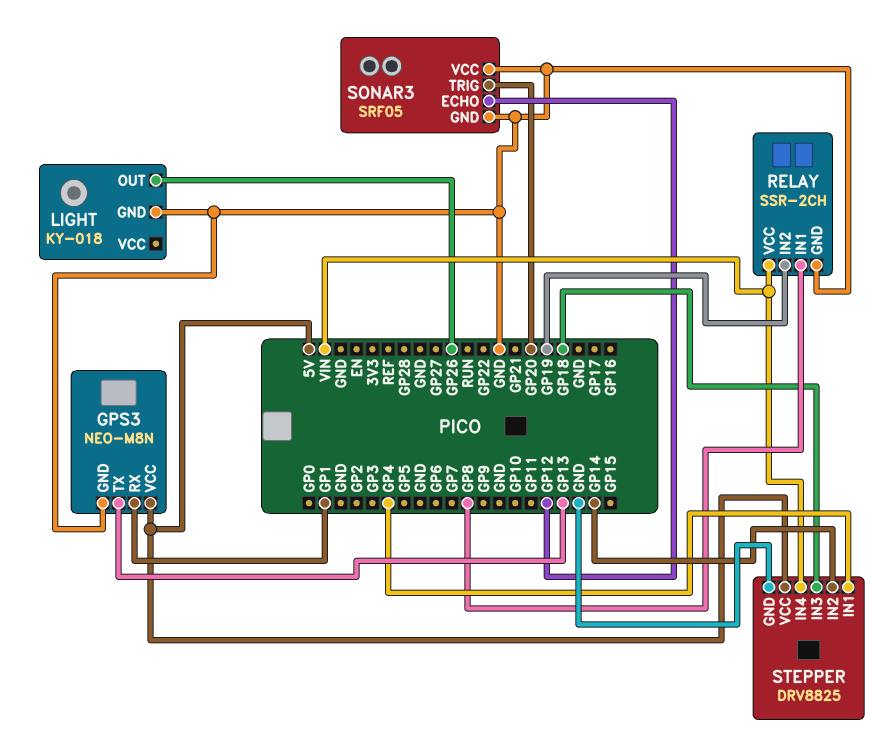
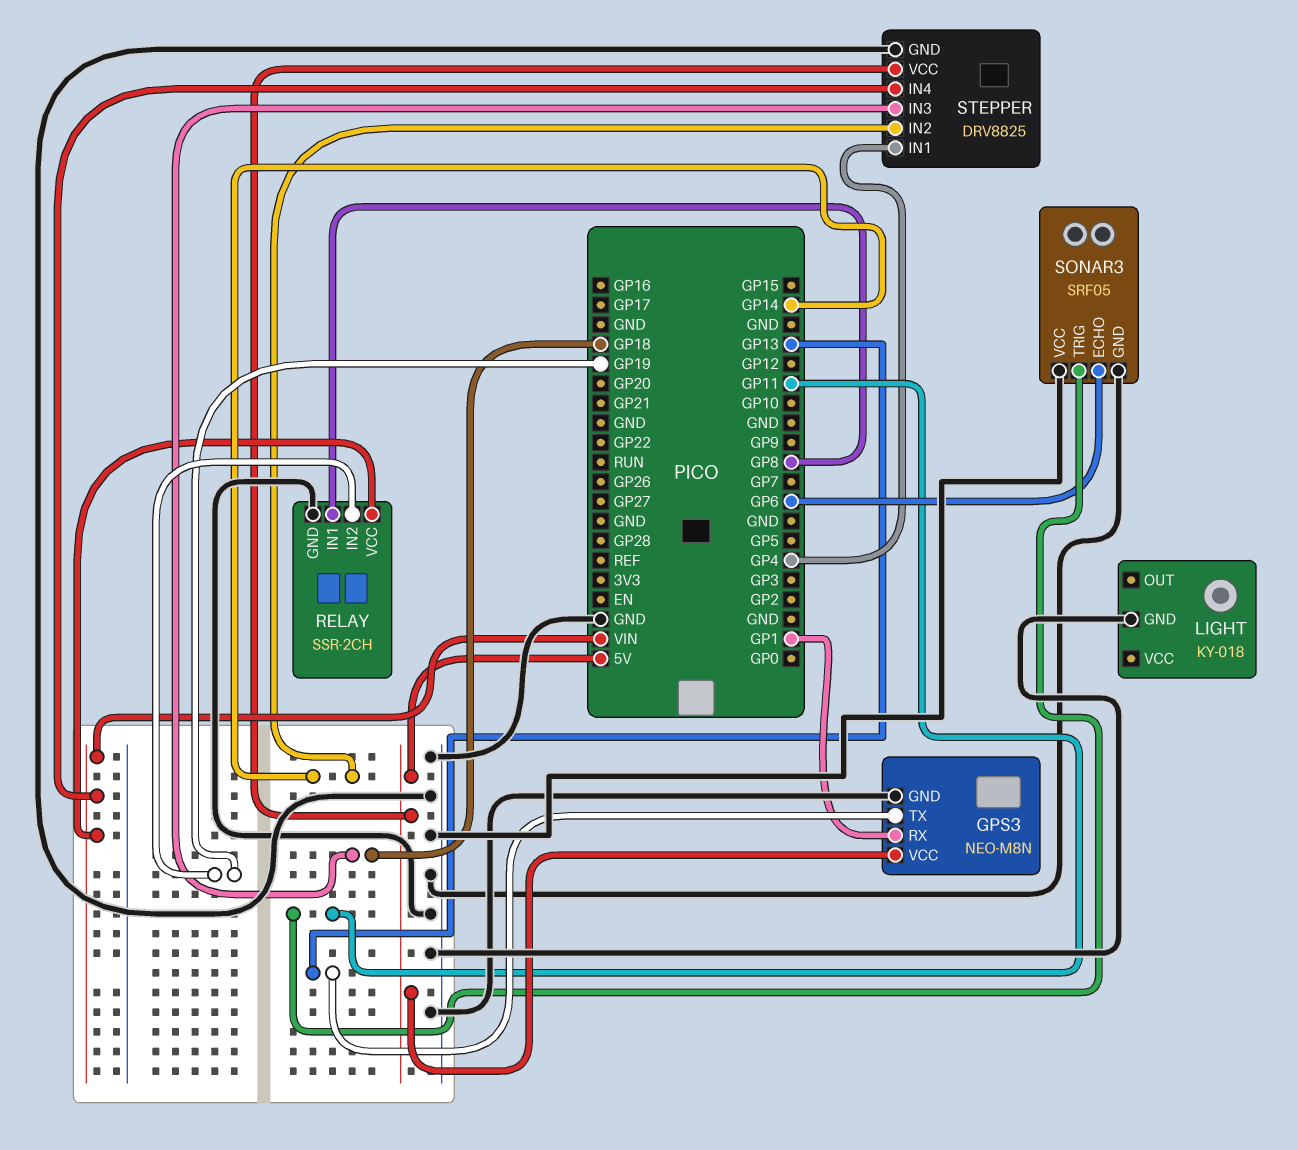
LIGHT pin OUT: GP26 -> none
SONAR3 pin ECHO: GP12 -> GP6
SONAR3 pin TRIG: GP20 -> GP11

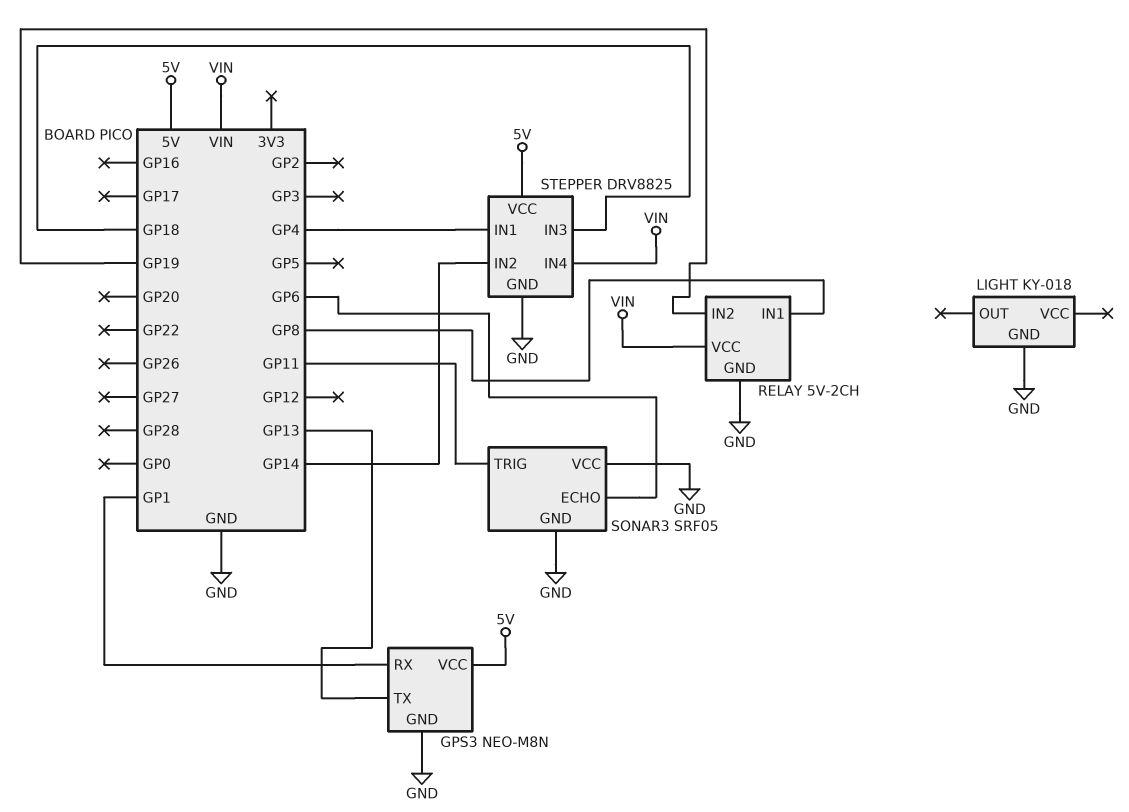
RELAY: SSR-2CH -> 5V-2CH

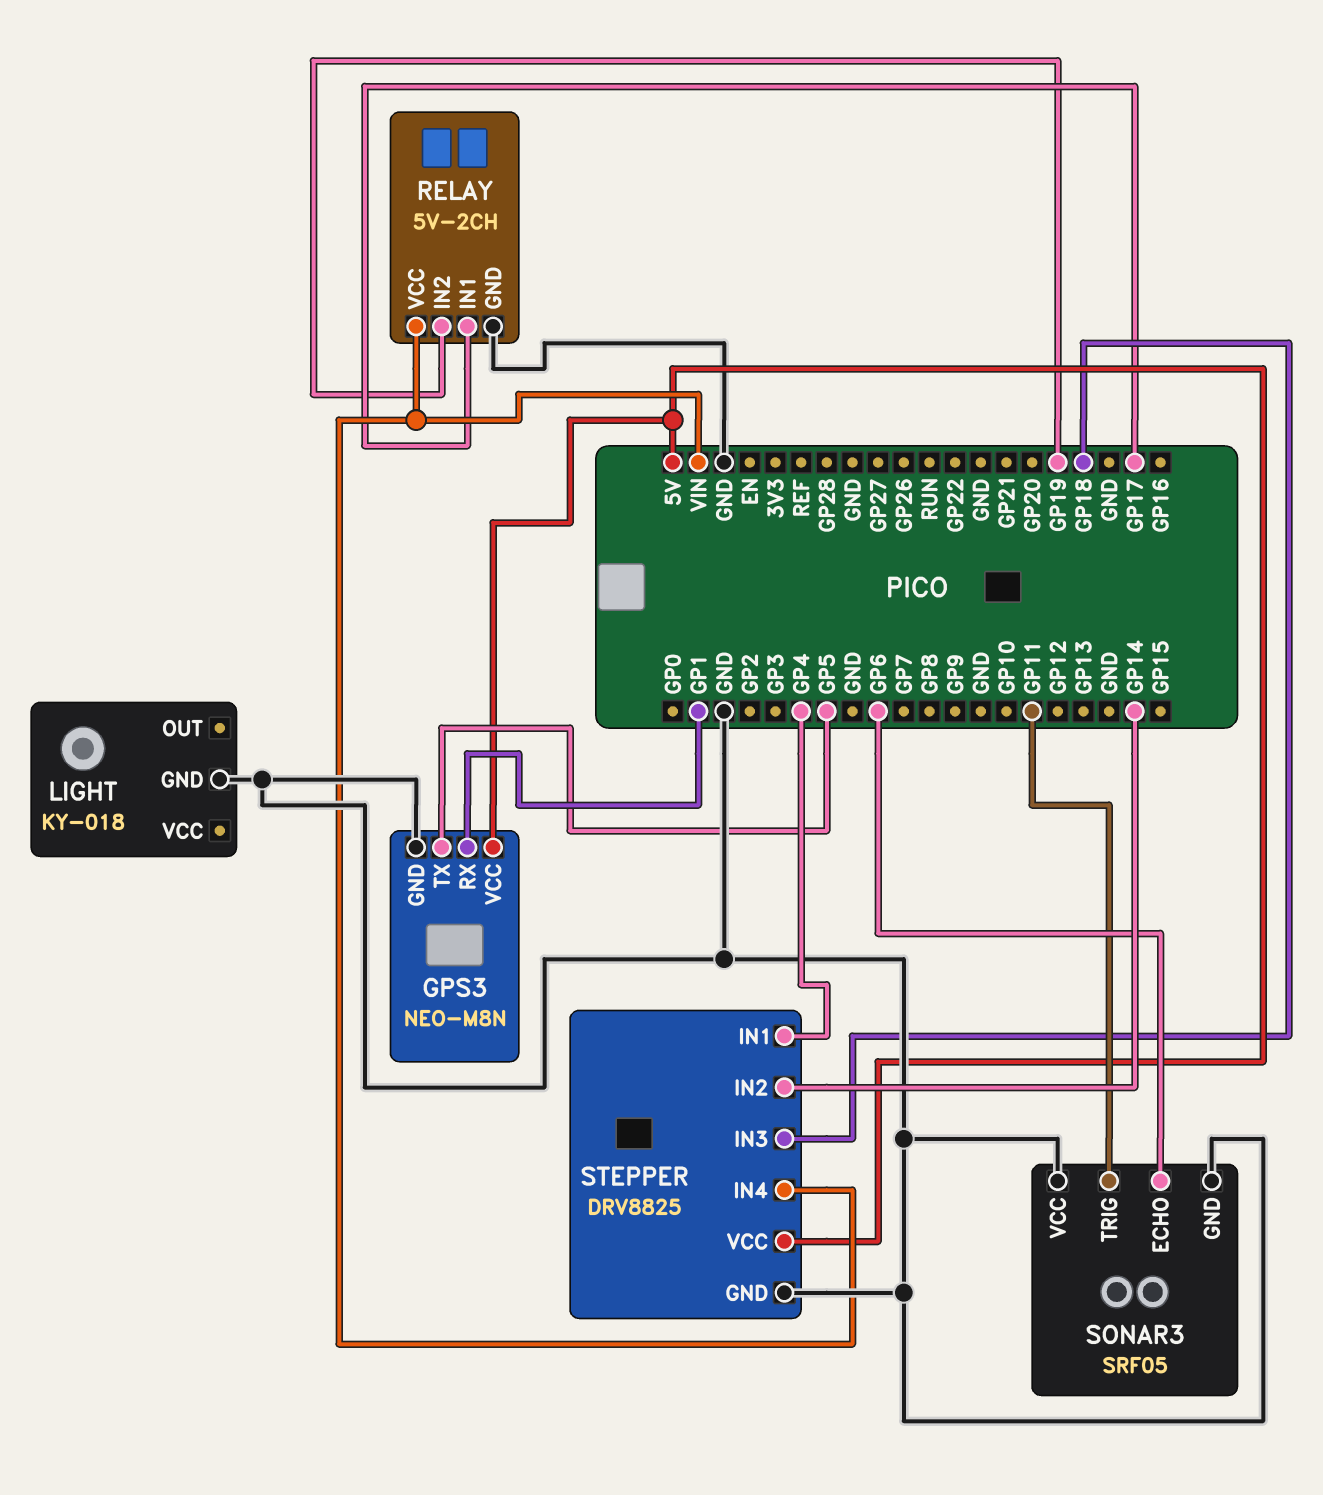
GPS3 pin TX: GP13 -> GP5
RELAY pin IN1: GP8 -> GP17

